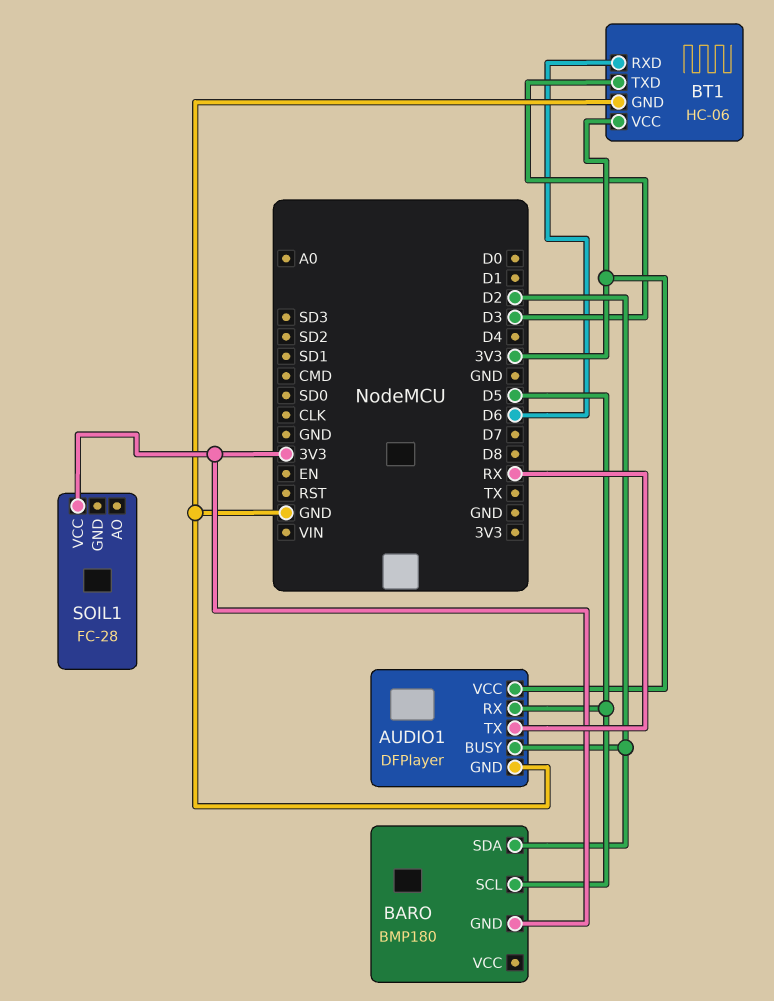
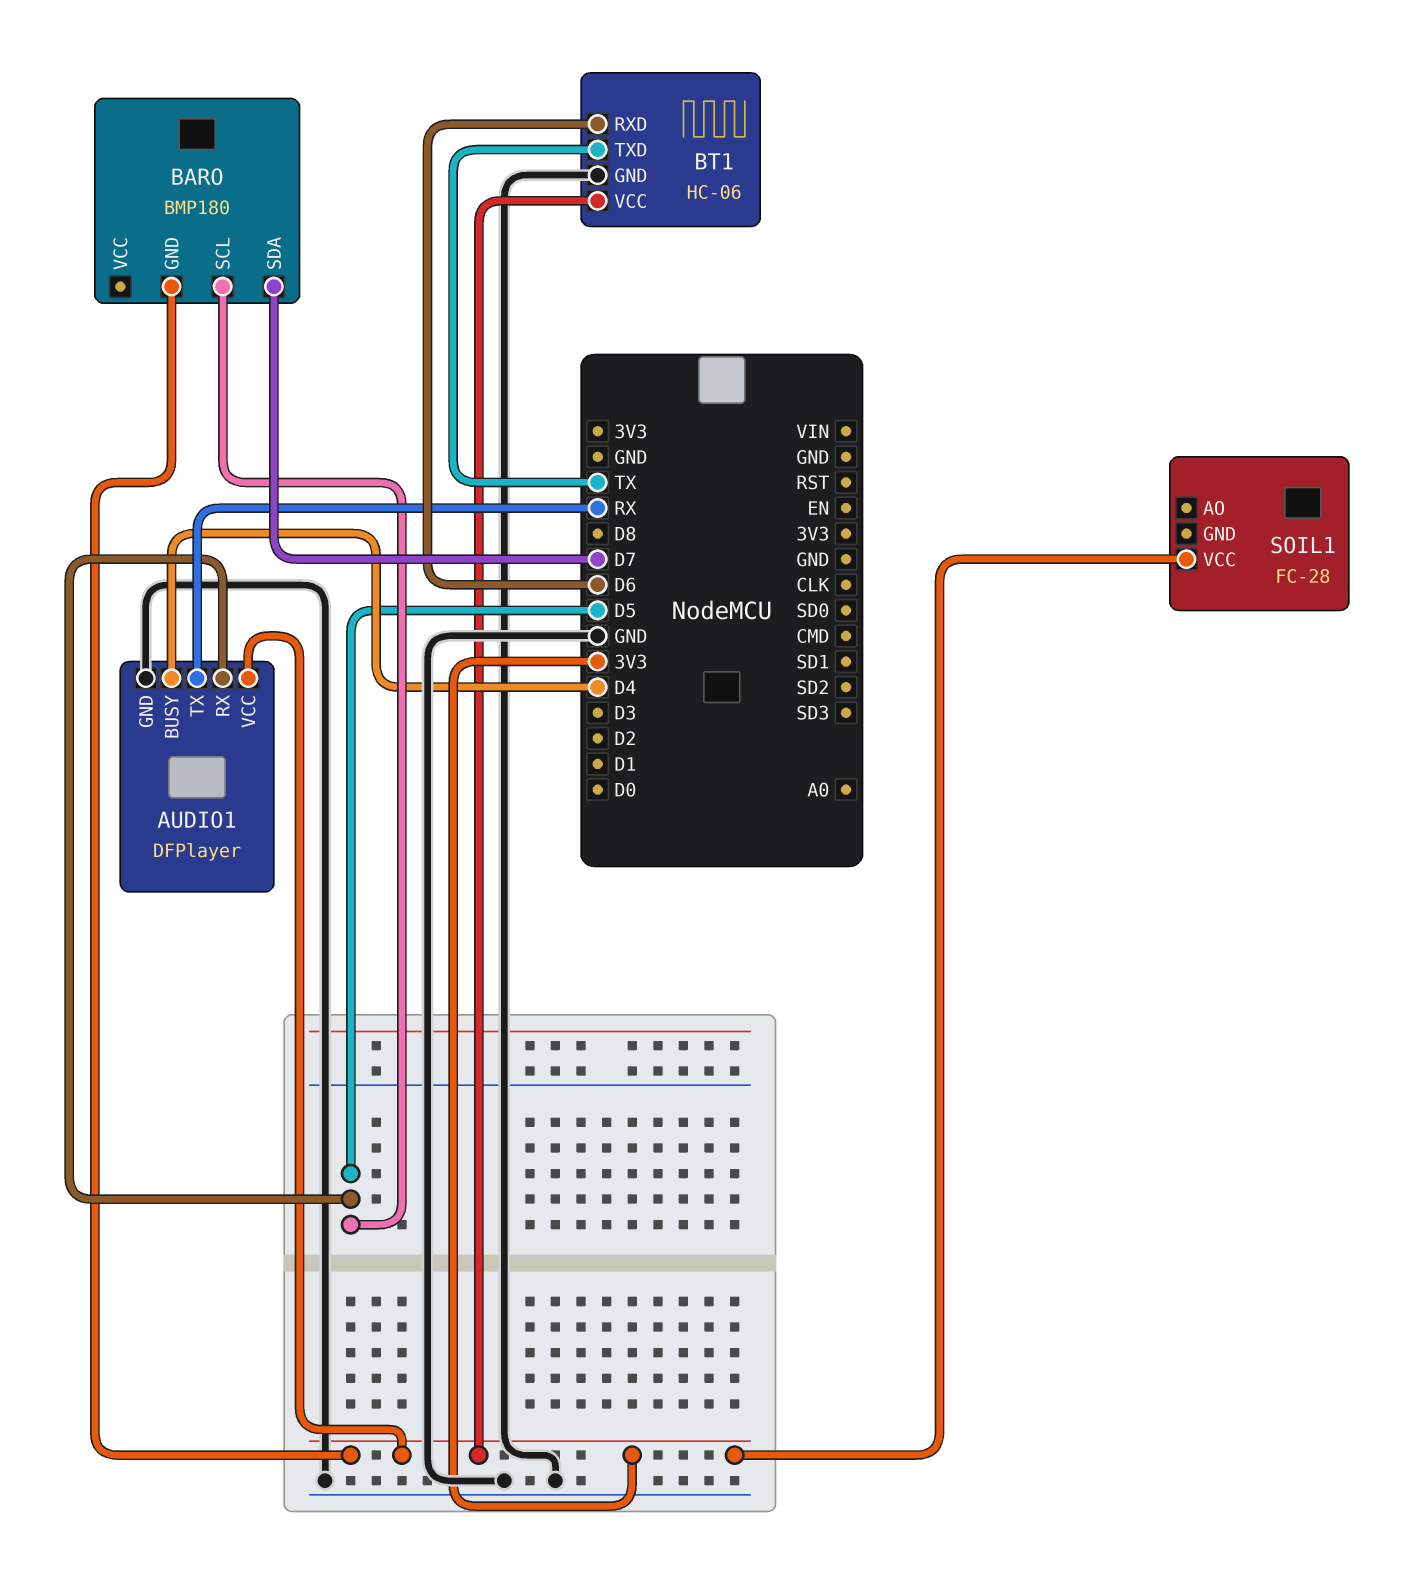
AUDIO1 pin BUSY: D2 -> D4
BARO pin SDA: D2 -> D7
BT1 pin TXD: D3 -> TX

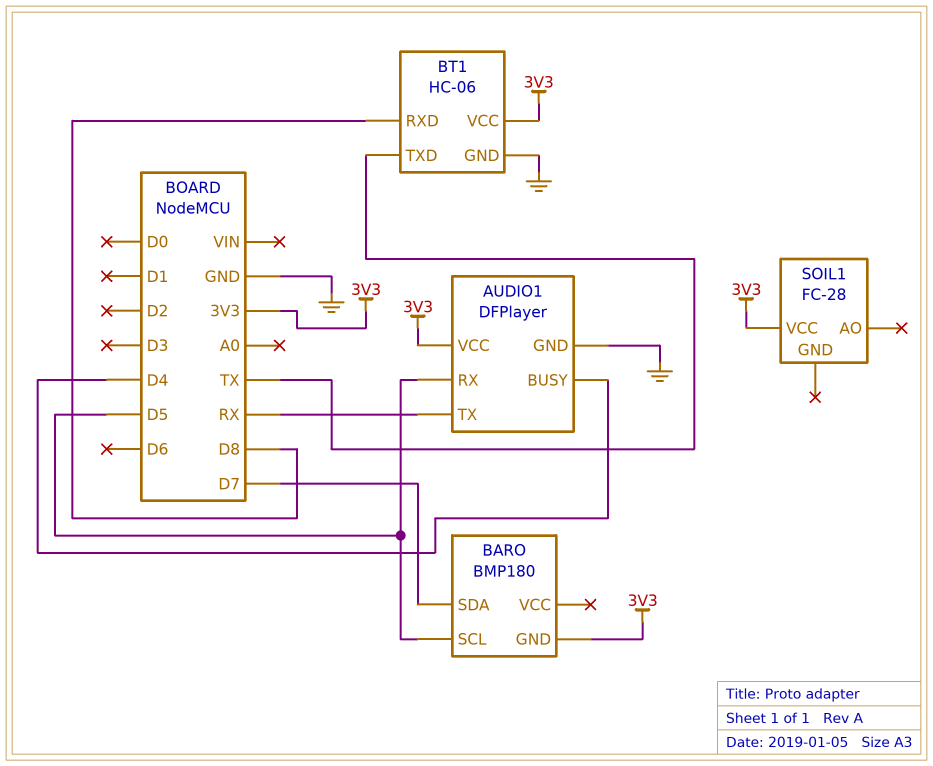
BT1 pin RXD: D6 -> D8

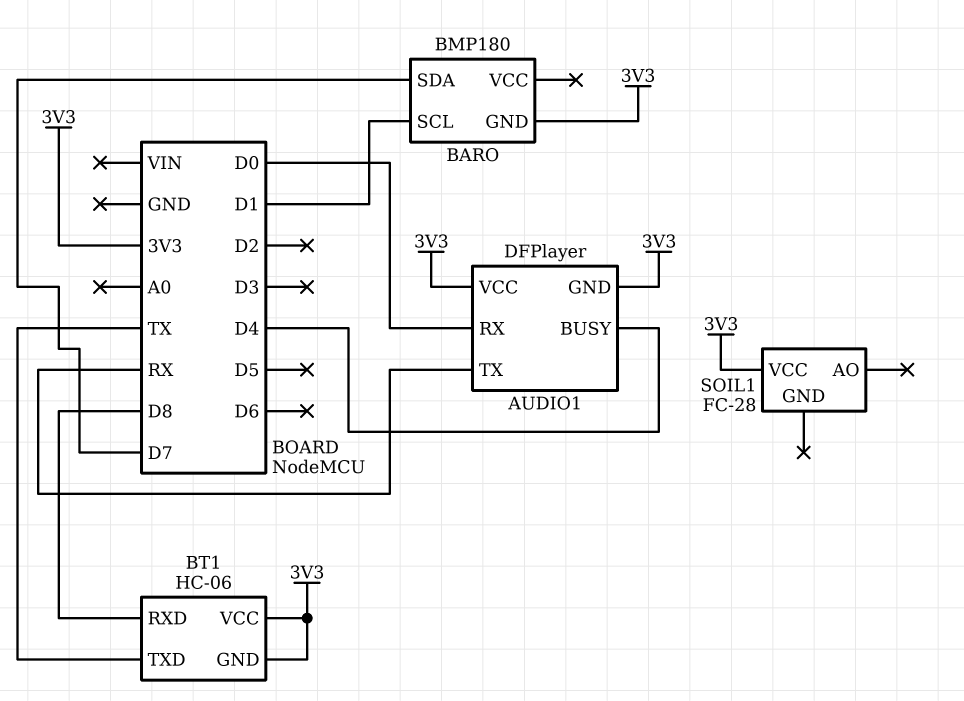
AUDIO1 pin GND: GND -> 3V3
AUDIO1 pin RX: D5 -> D0
BARO pin SCL: D5 -> D1
BT1 pin GND: GND -> 3V3

